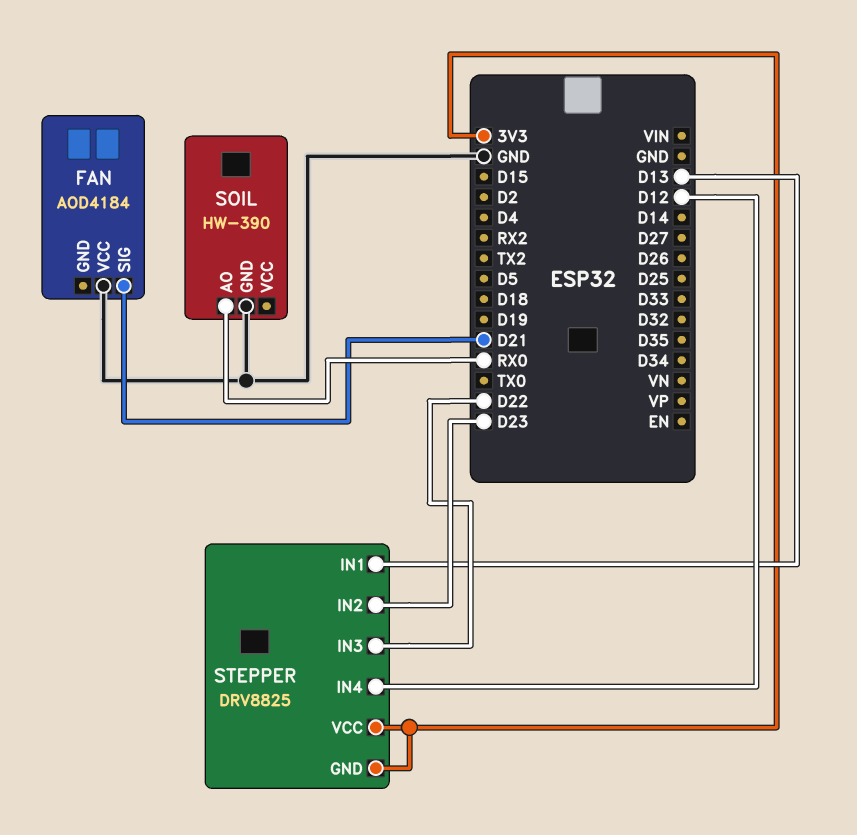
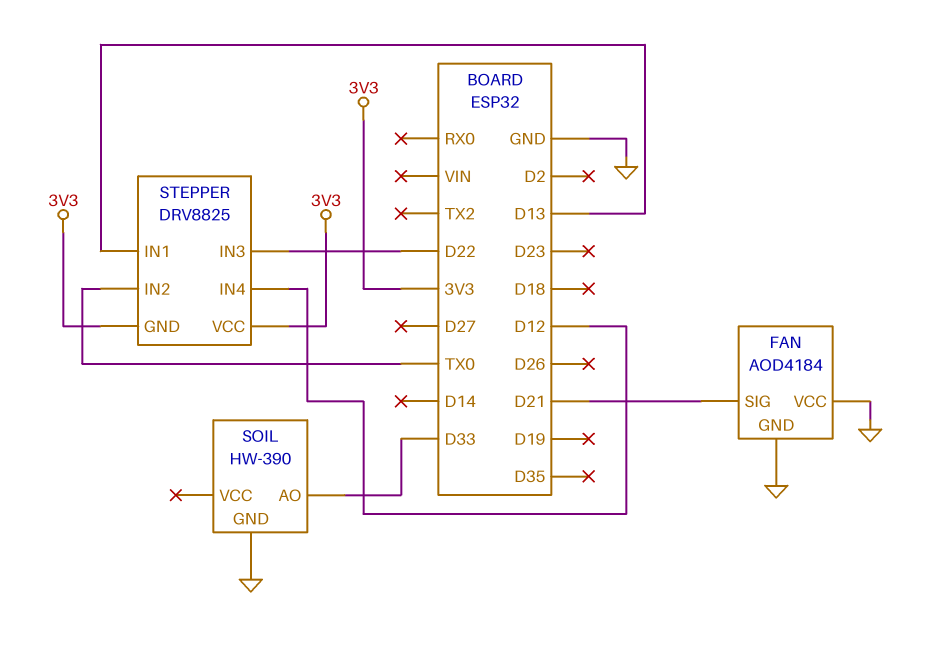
FAN pin GND: none -> GND
SOIL pin AO: RX0 -> D33
STEPPER pin IN2: D23 -> TX0

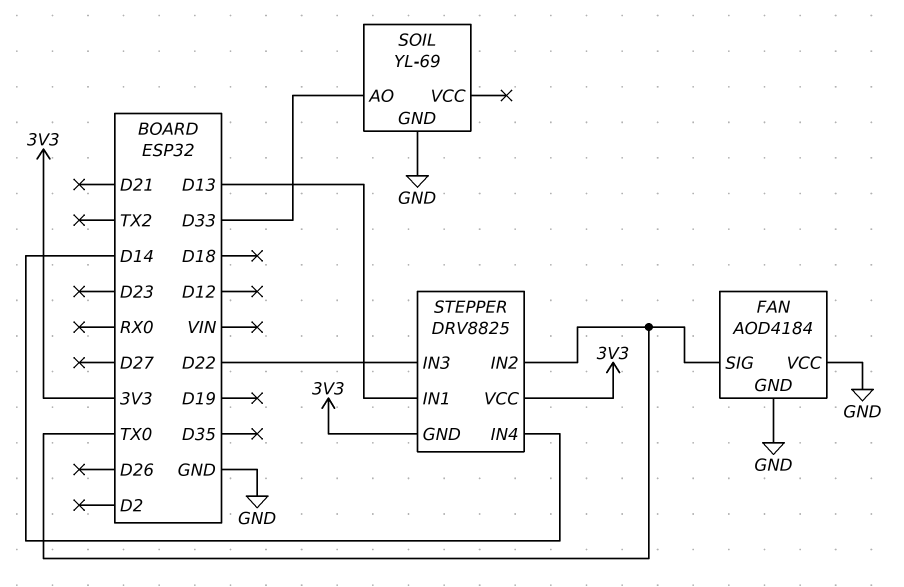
FAN pin SIG: D21 -> TX0
SOIL: HW-390 -> YL-69
STEPPER pin IN4: D12 -> D14

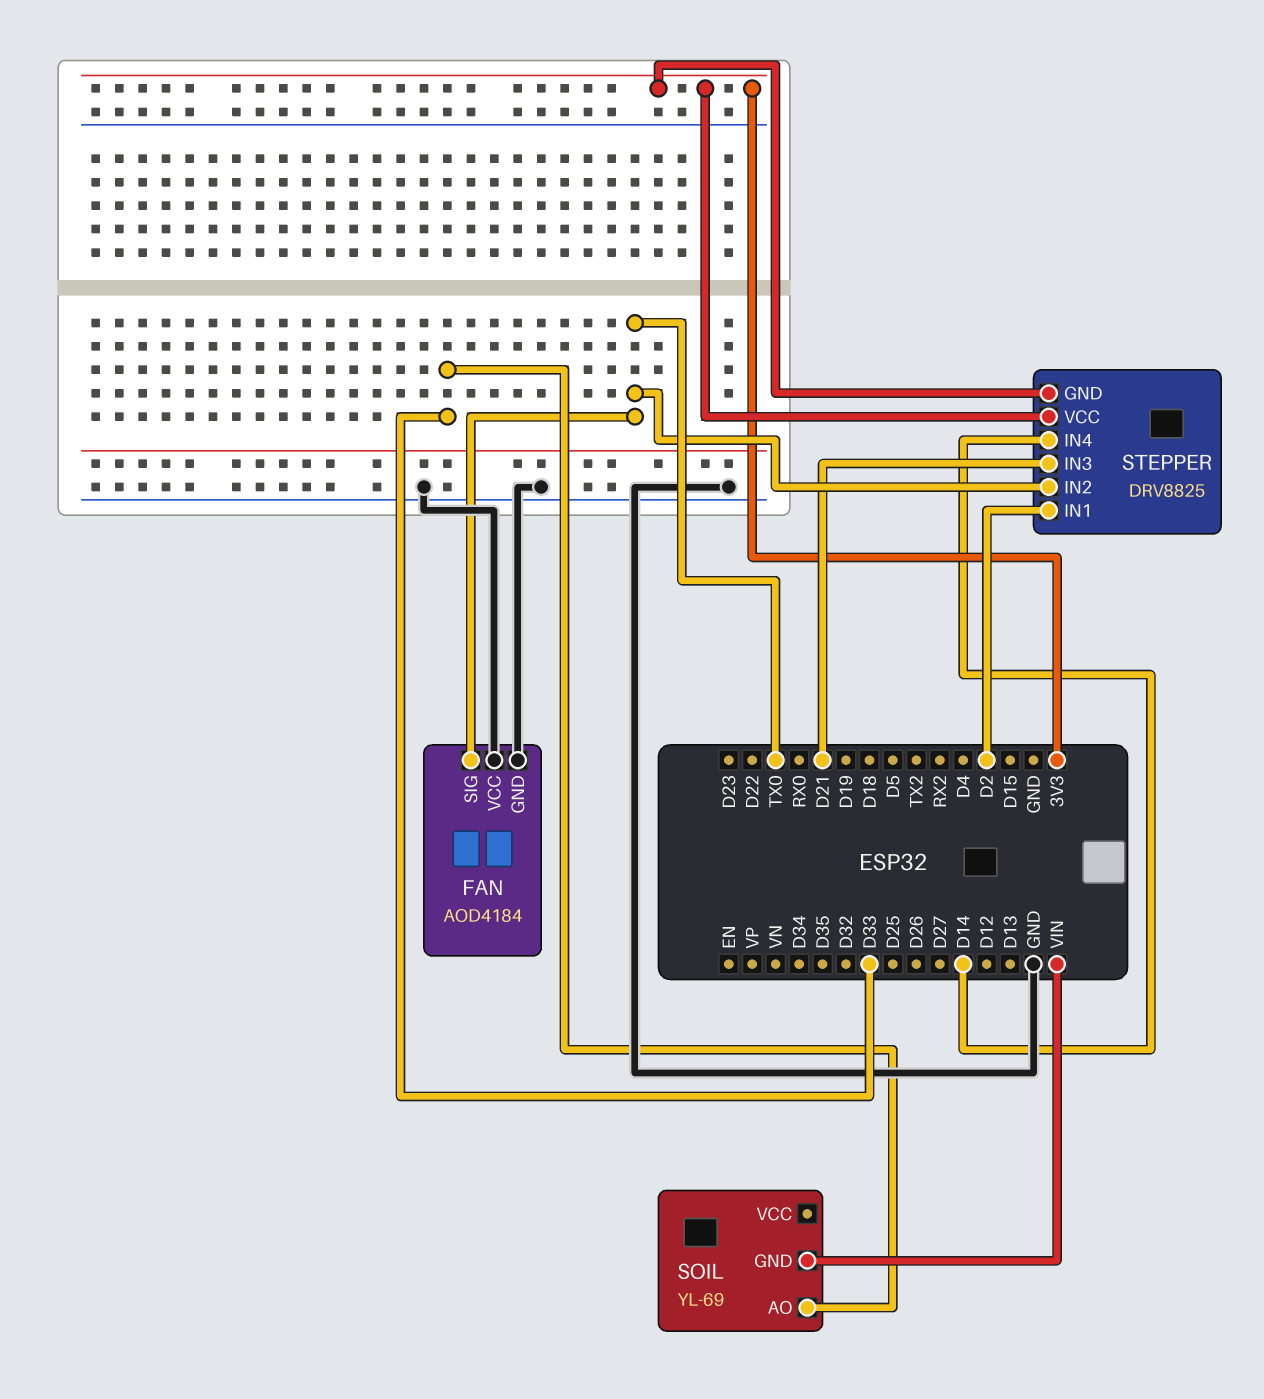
SOIL pin GND: GND -> VIN
STEPPER pin IN1: D13 -> D2
STEPPER pin IN3: D22 -> D21

